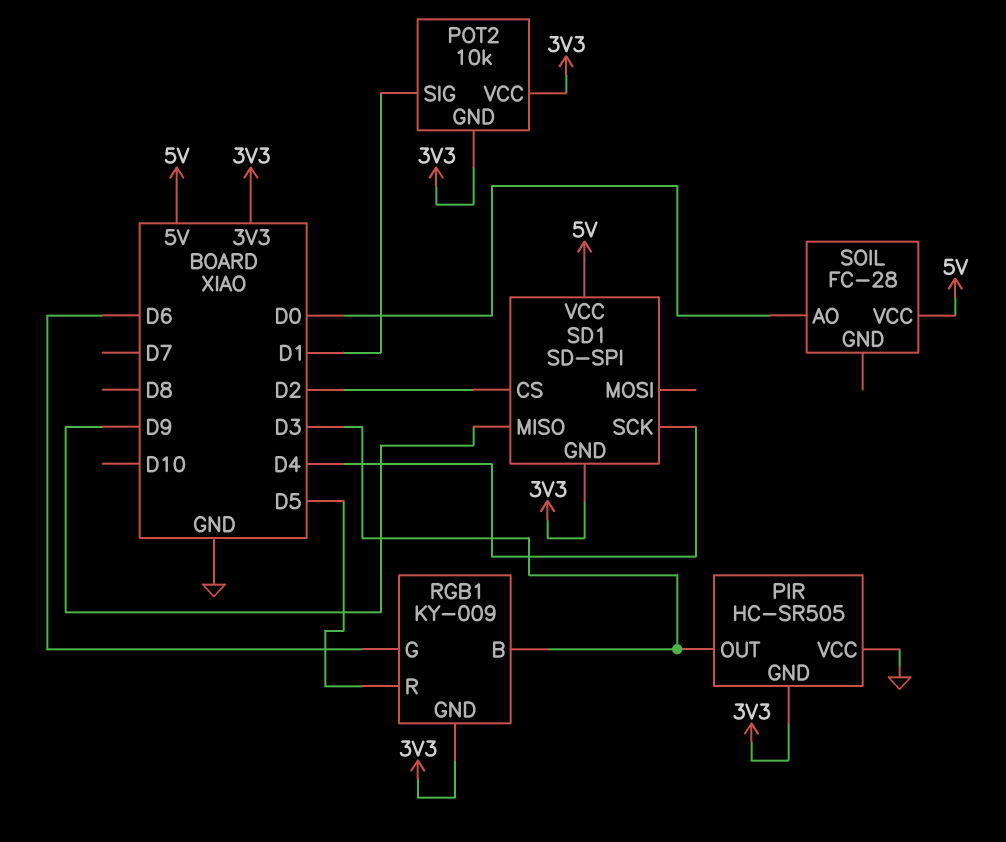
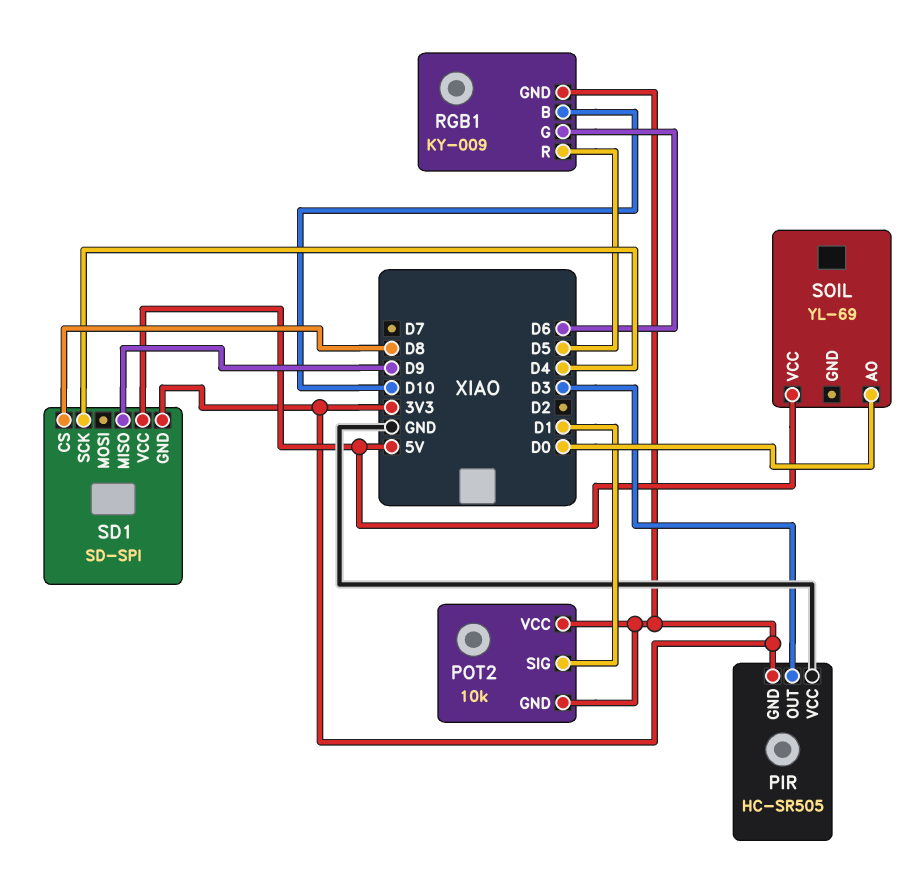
RGB1 pin B: D3 -> D10
SD1 pin CS: D2 -> D8
SOIL: FC-28 -> YL-69

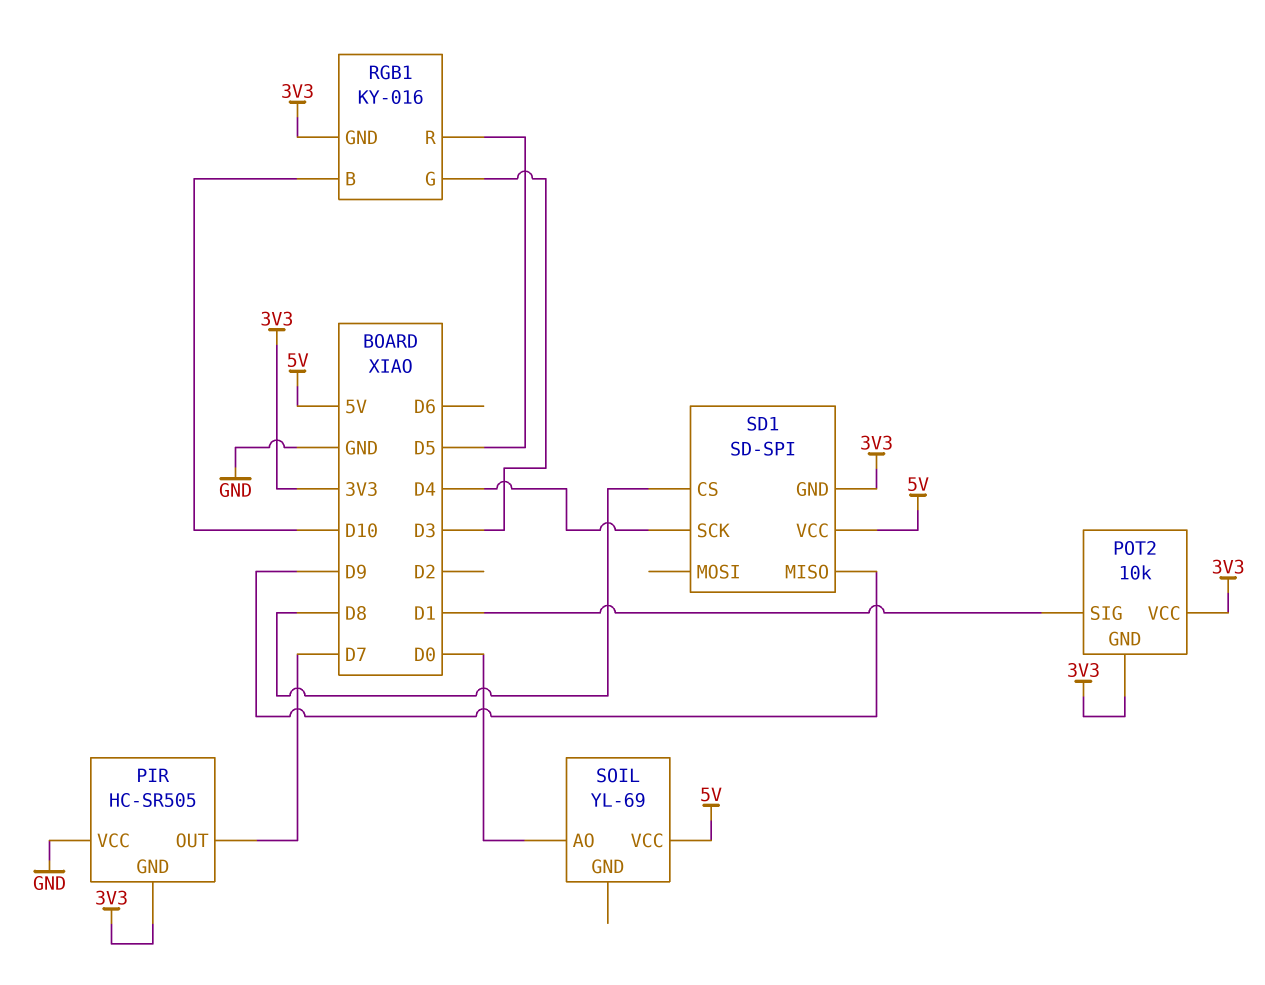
PIR pin OUT: D3 -> D7
RGB1: KY-009 -> KY-016
RGB1 pin G: D6 -> D3

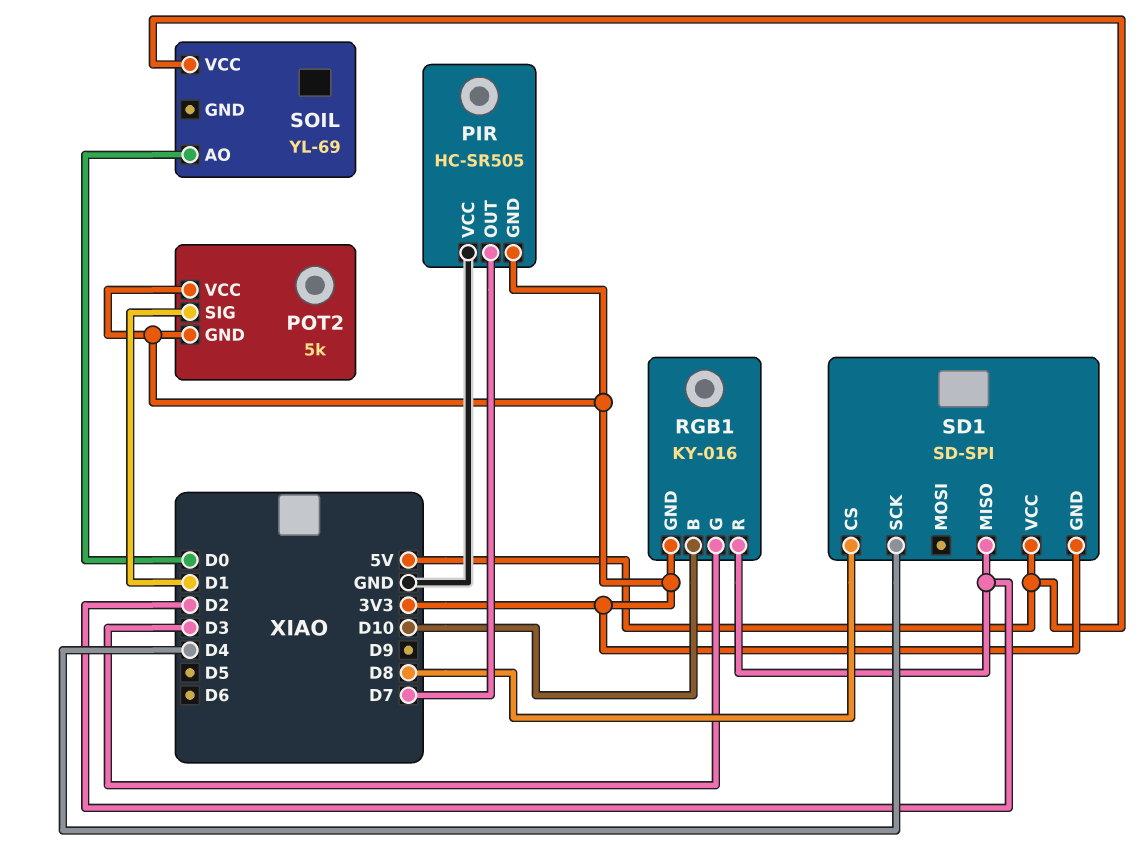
POT2: 10k -> 5k
RGB1 pin R: D5 -> D2
SD1 pin MISO: D9 -> D2

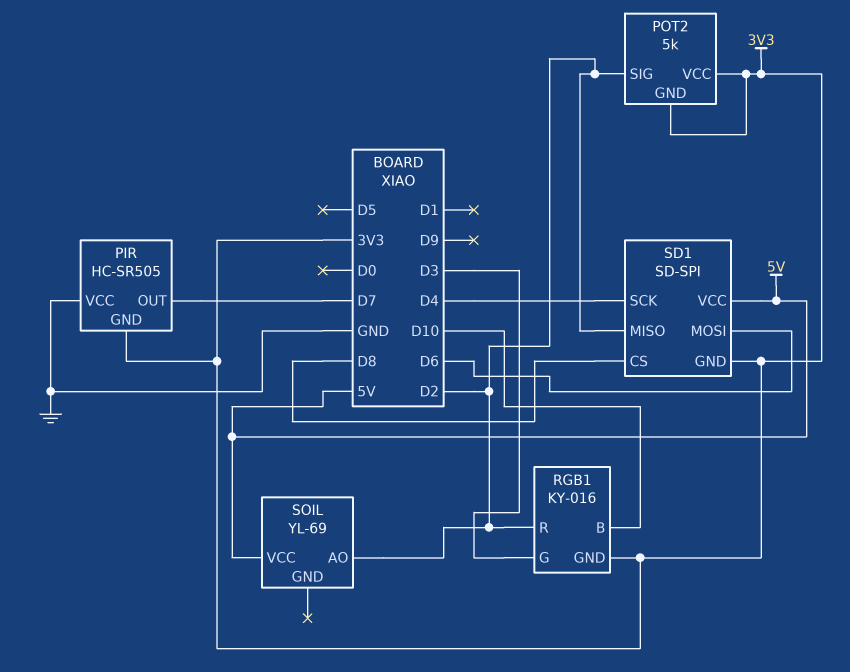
POT2 pin SIG: D1 -> D2
SD1 pin MOSI: none -> D6
SOIL pin AO: D0 -> D2

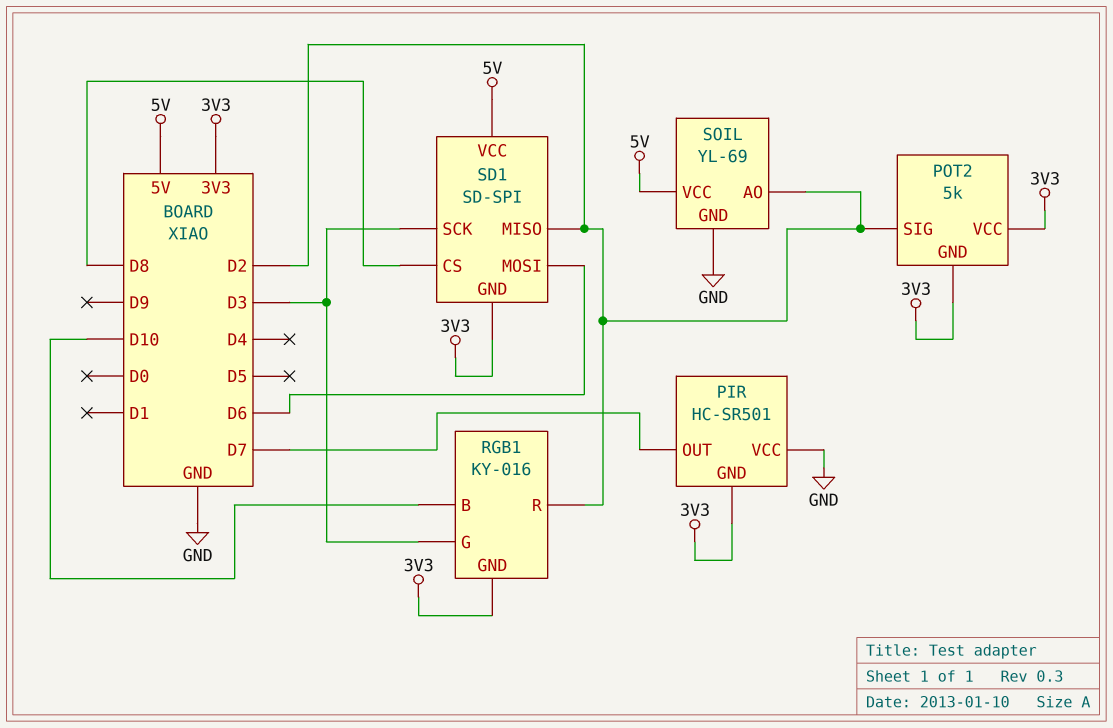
PIR: HC-SR505 -> HC-SR501
SD1 pin SCK: D4 -> D3
SOIL pin GND: none -> GND

